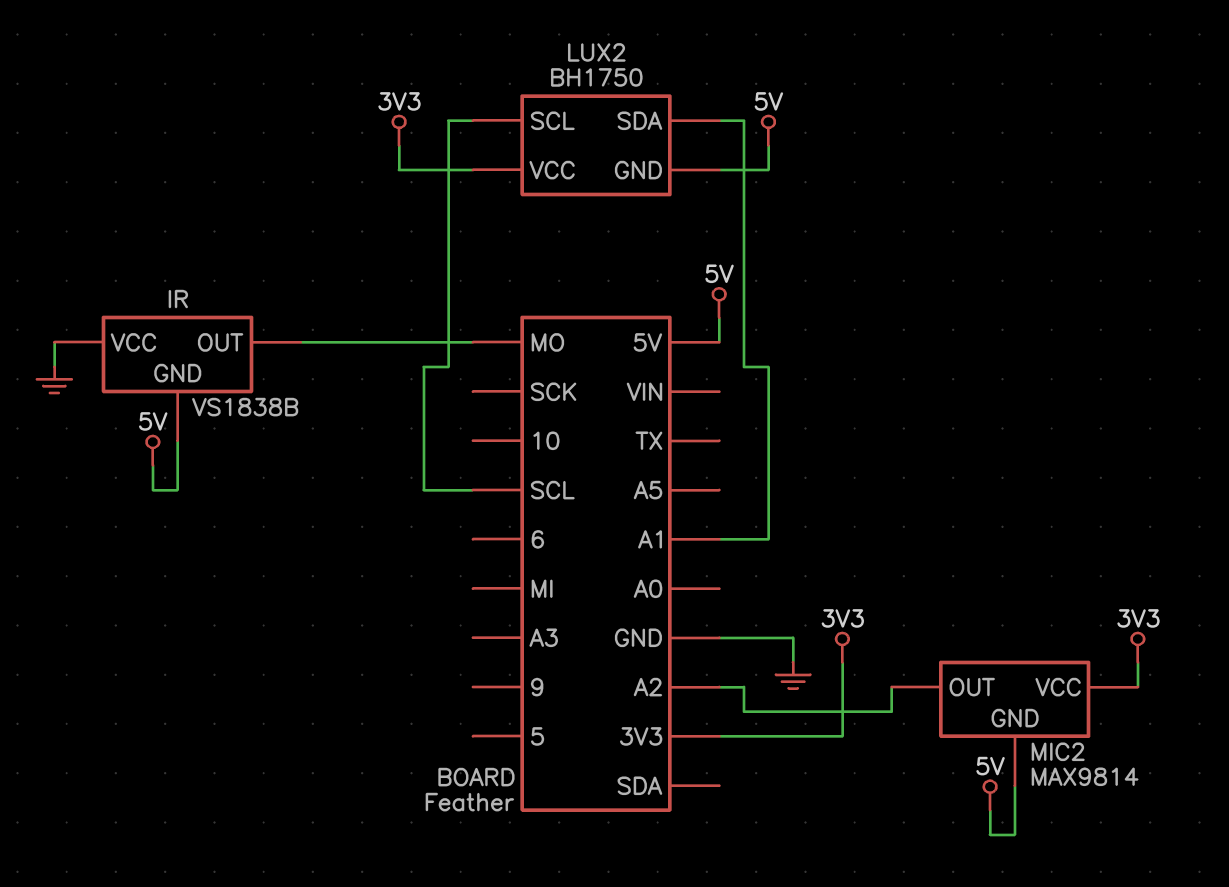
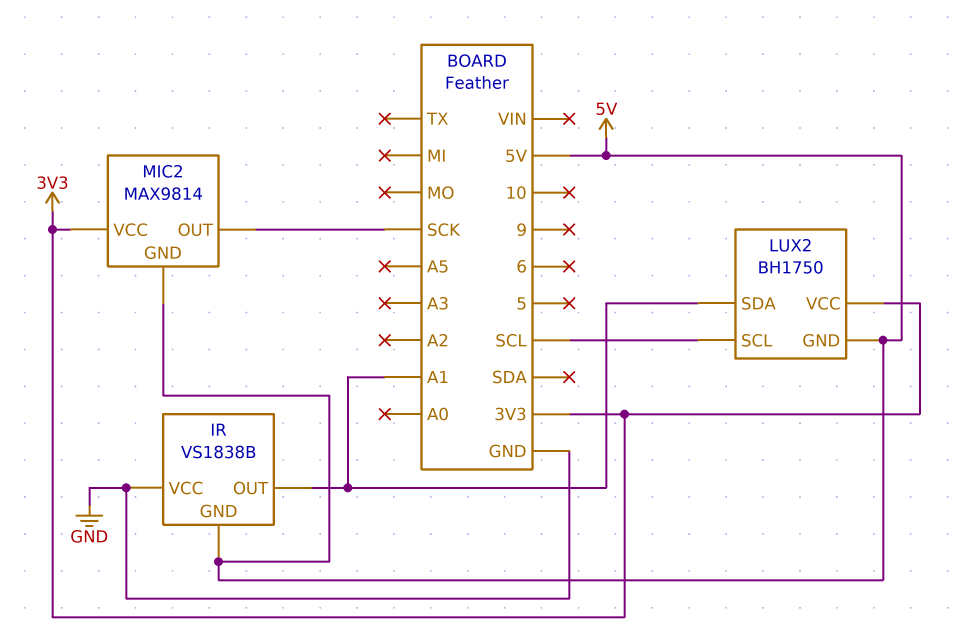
IR pin OUT: MO -> A1
MIC2 pin OUT: A2 -> SCK

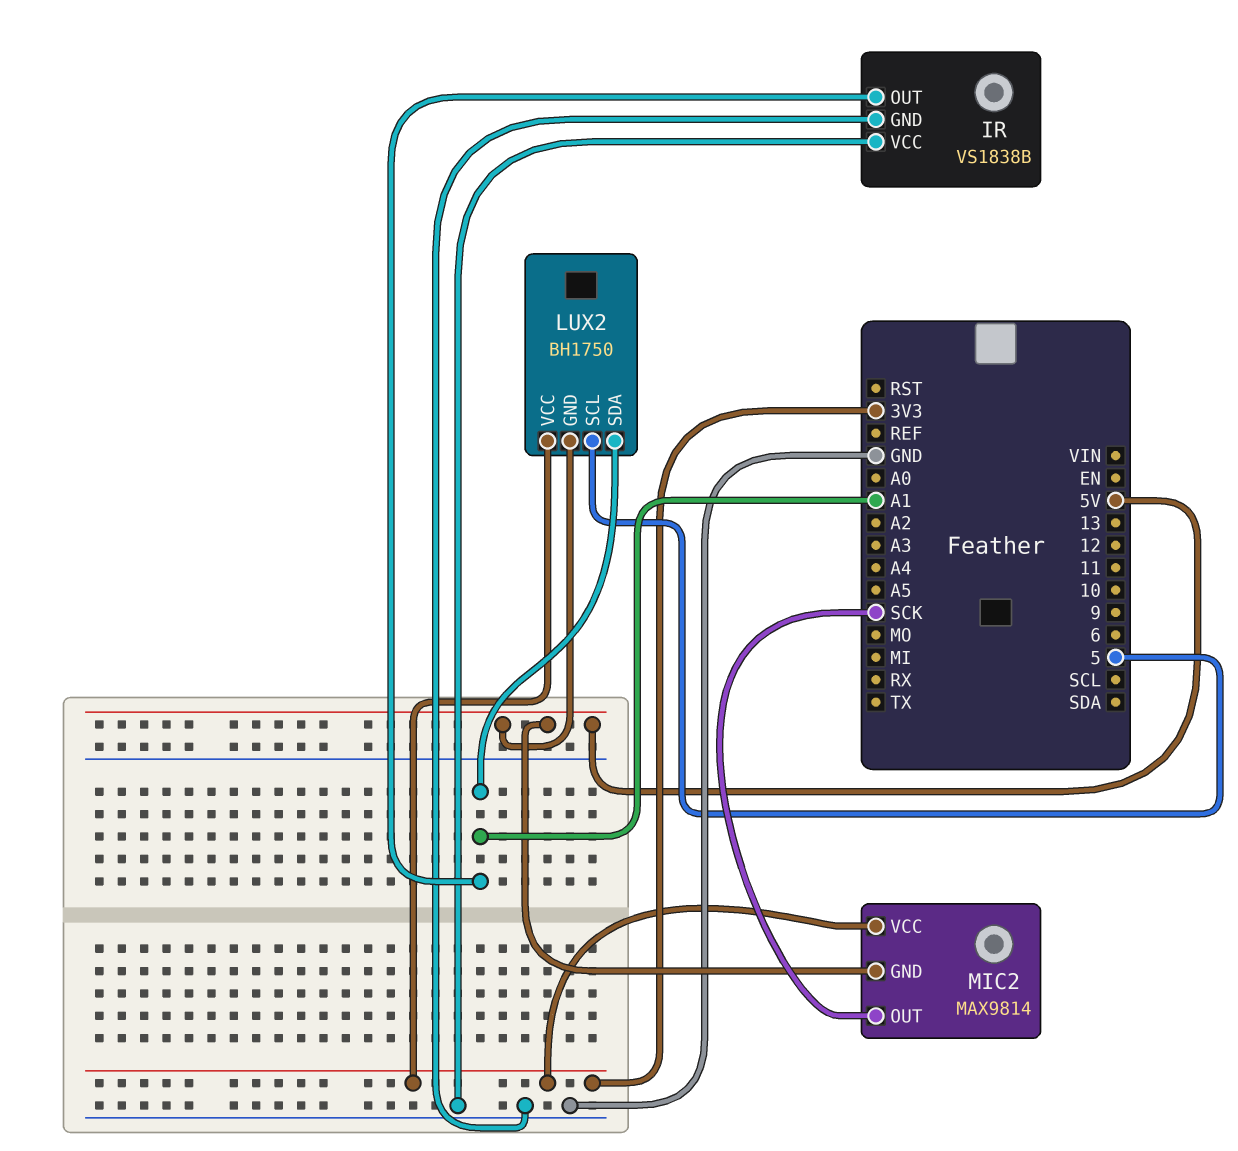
IR pin GND: 5V -> GND
LUX2 pin SCL: SCL -> 5

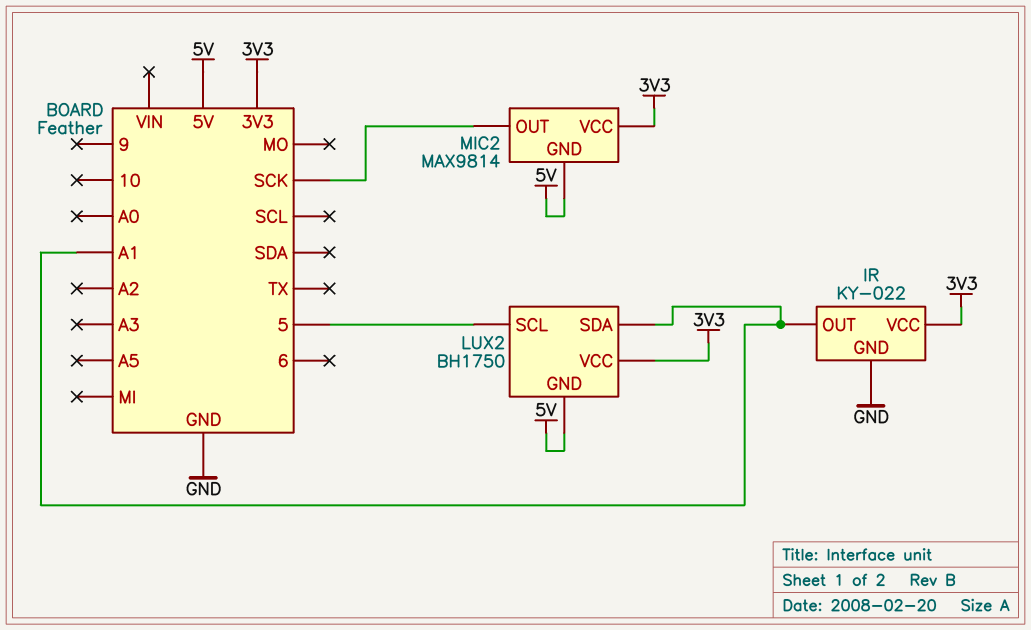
IR: VS1838B -> KY-022
IR pin VCC: GND -> 3V3

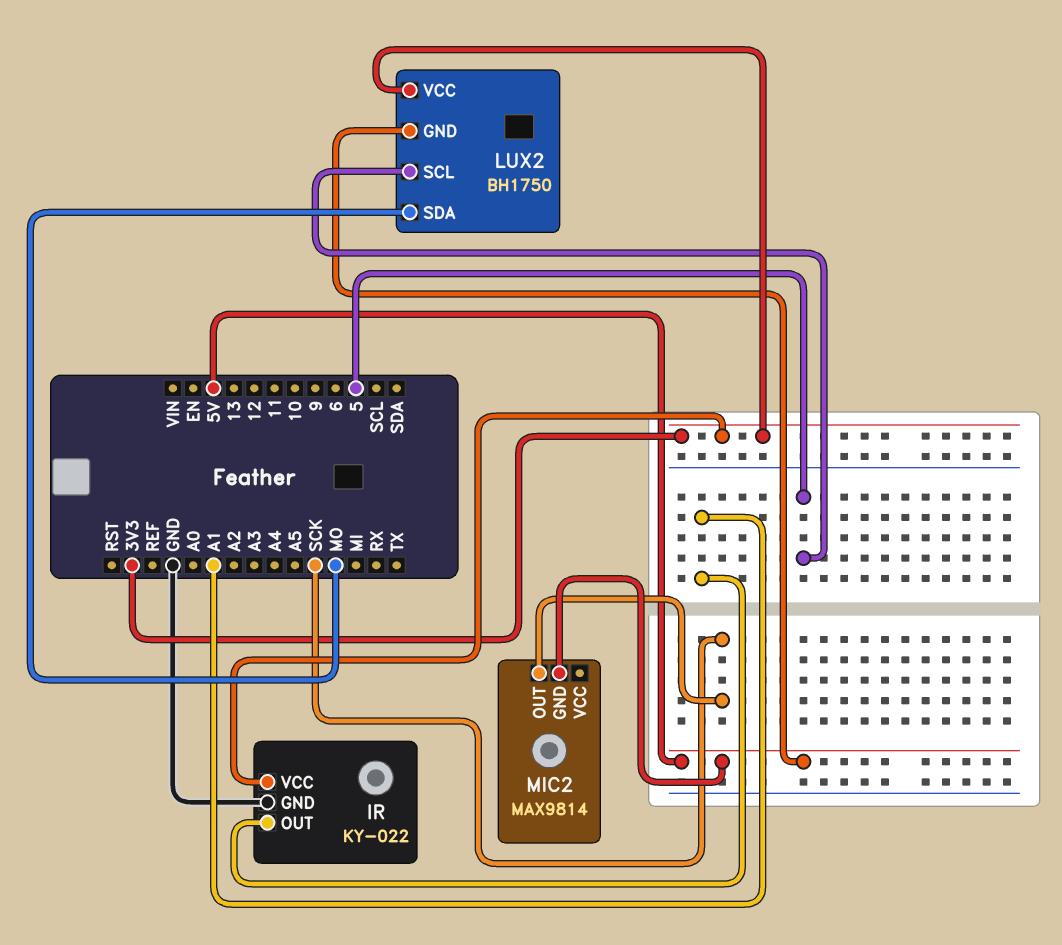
LUX2 pin SDA: A1 -> MO
MIC2 pin VCC: 3V3 -> none

